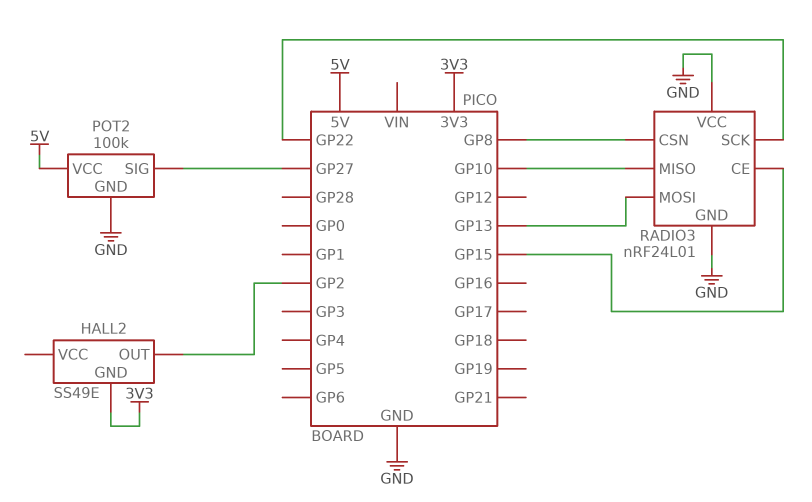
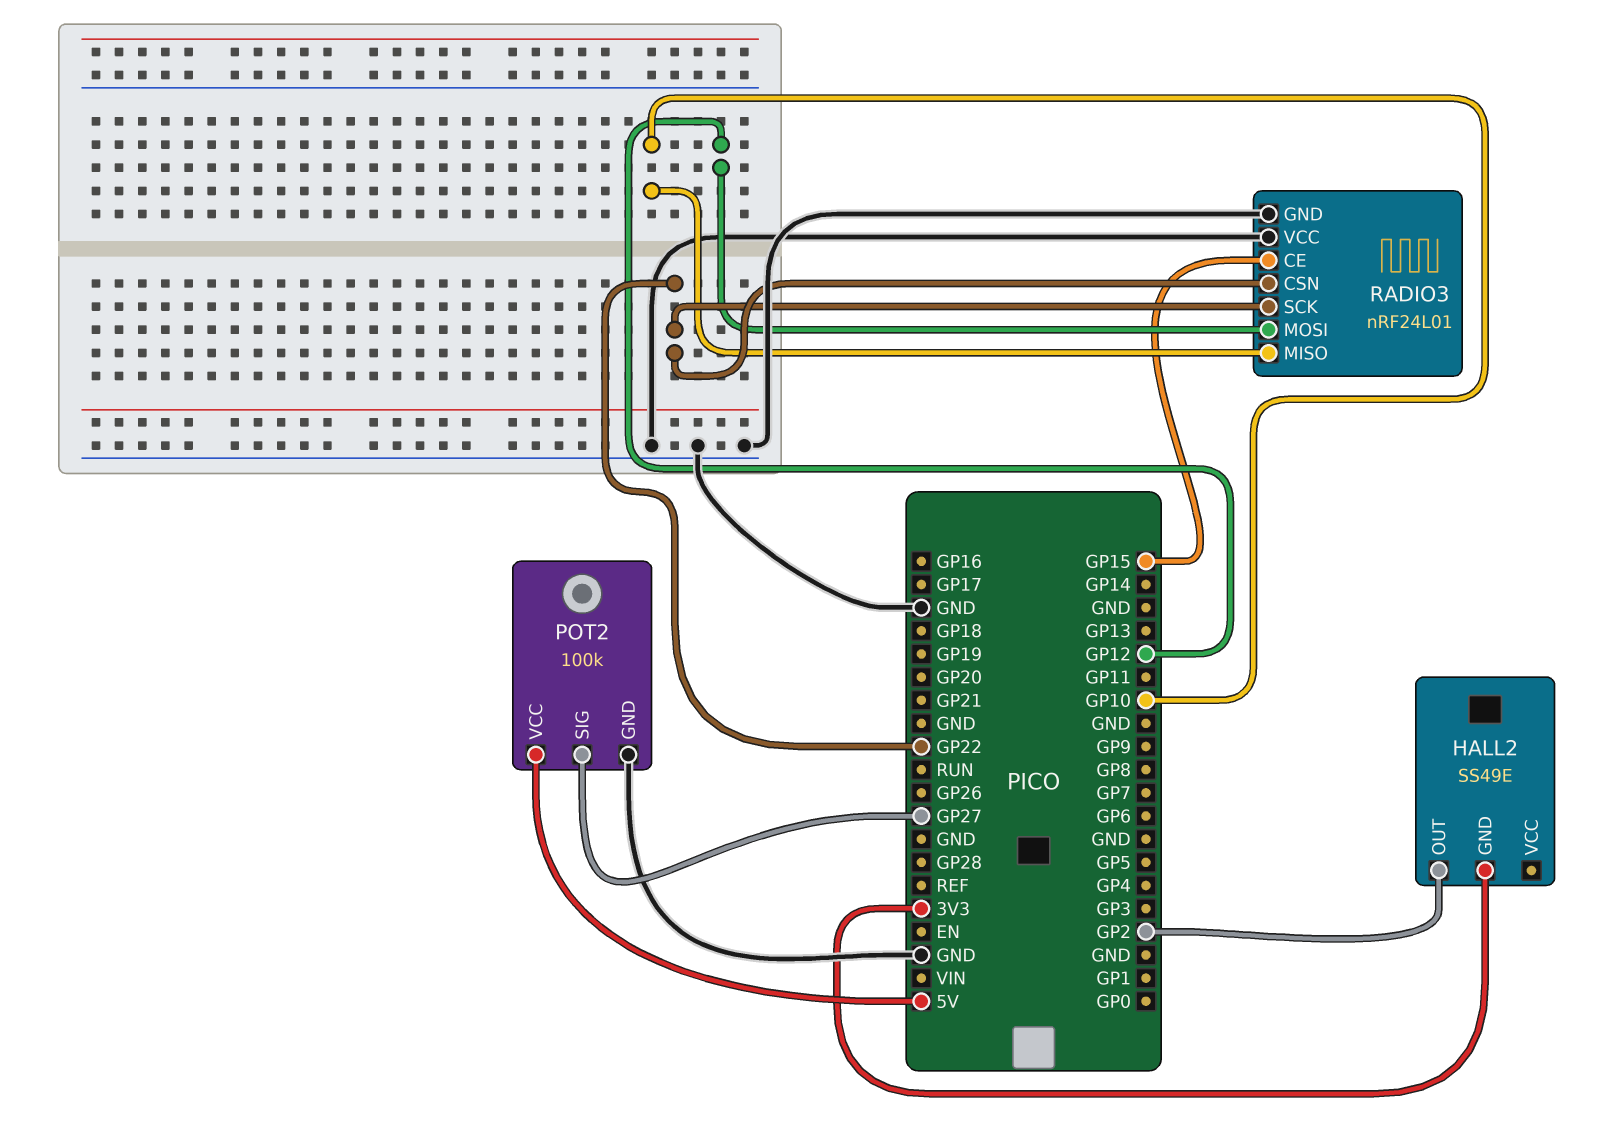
RADIO3 pin CSN: GP8 -> GP22
RADIO3 pin MOSI: GP13 -> GP12

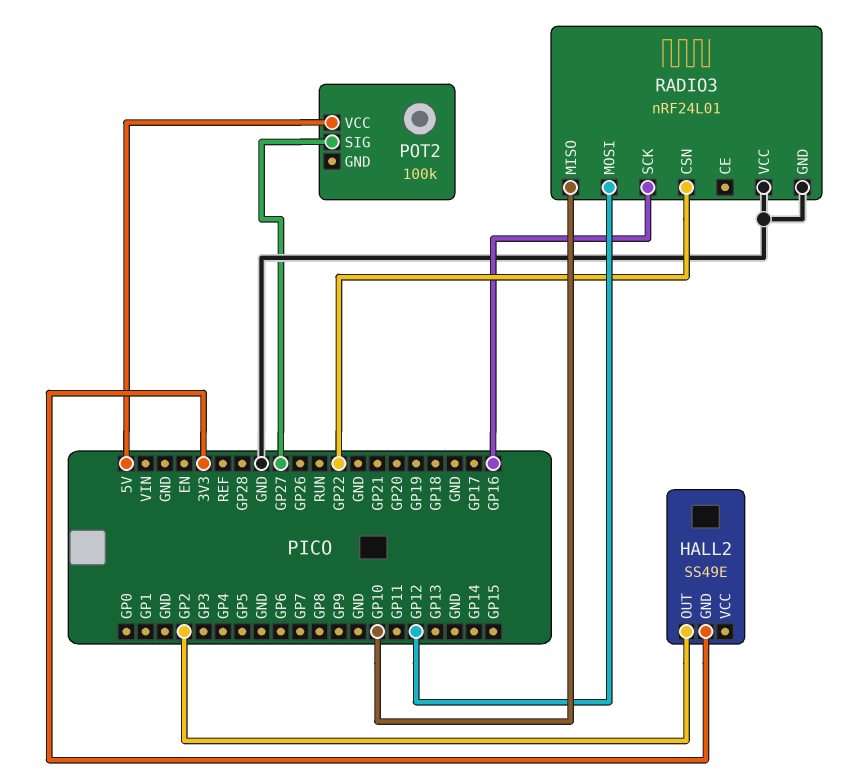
POT2 pin GND: GND -> none
RADIO3 pin CE: GP15 -> none
RADIO3 pin SCK: GP22 -> GP16

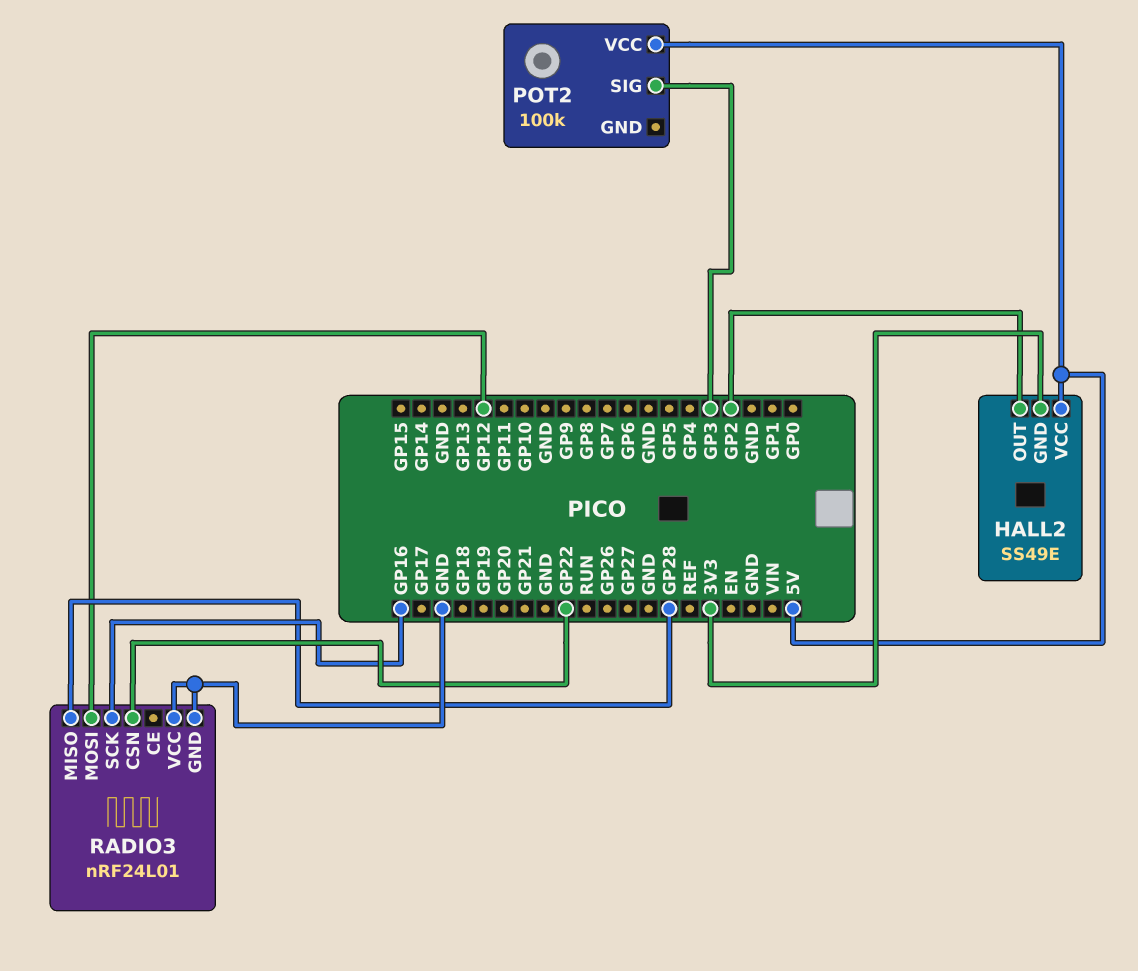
HALL2 pin VCC: none -> 5V
POT2 pin SIG: GP27 -> GP3
RADIO3 pin MISO: GP10 -> GP28

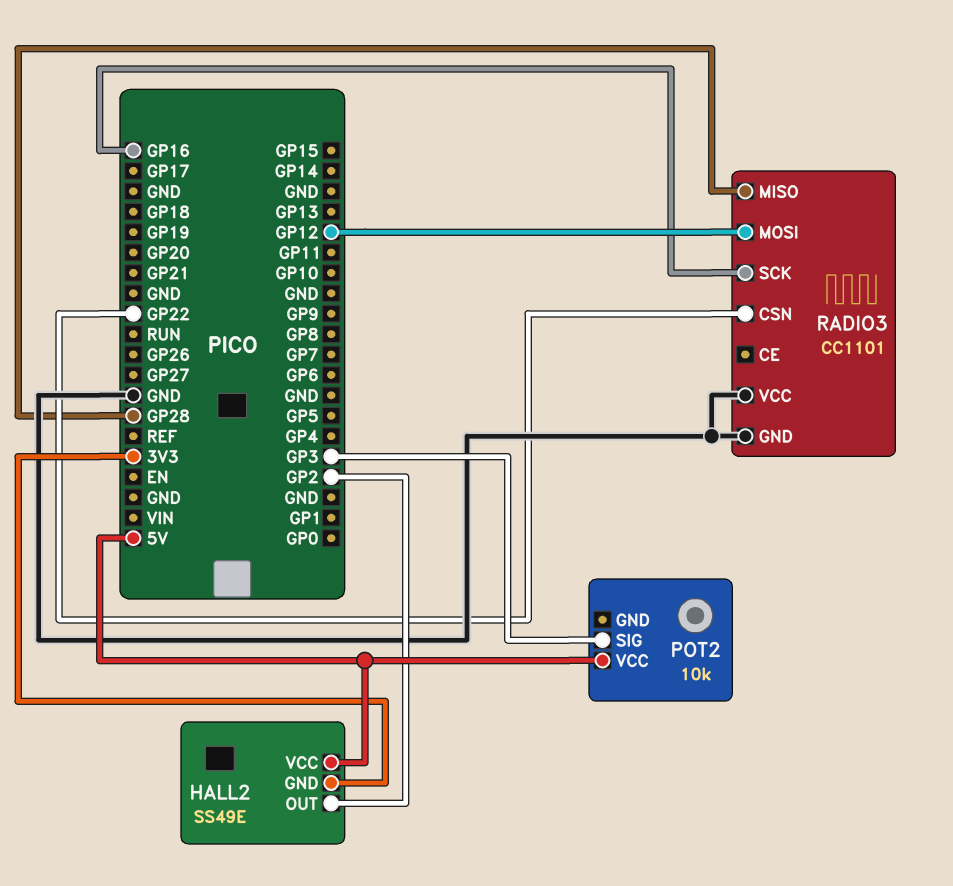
POT2: 100k -> 10k
RADIO3: nRF24L01 -> CC1101

